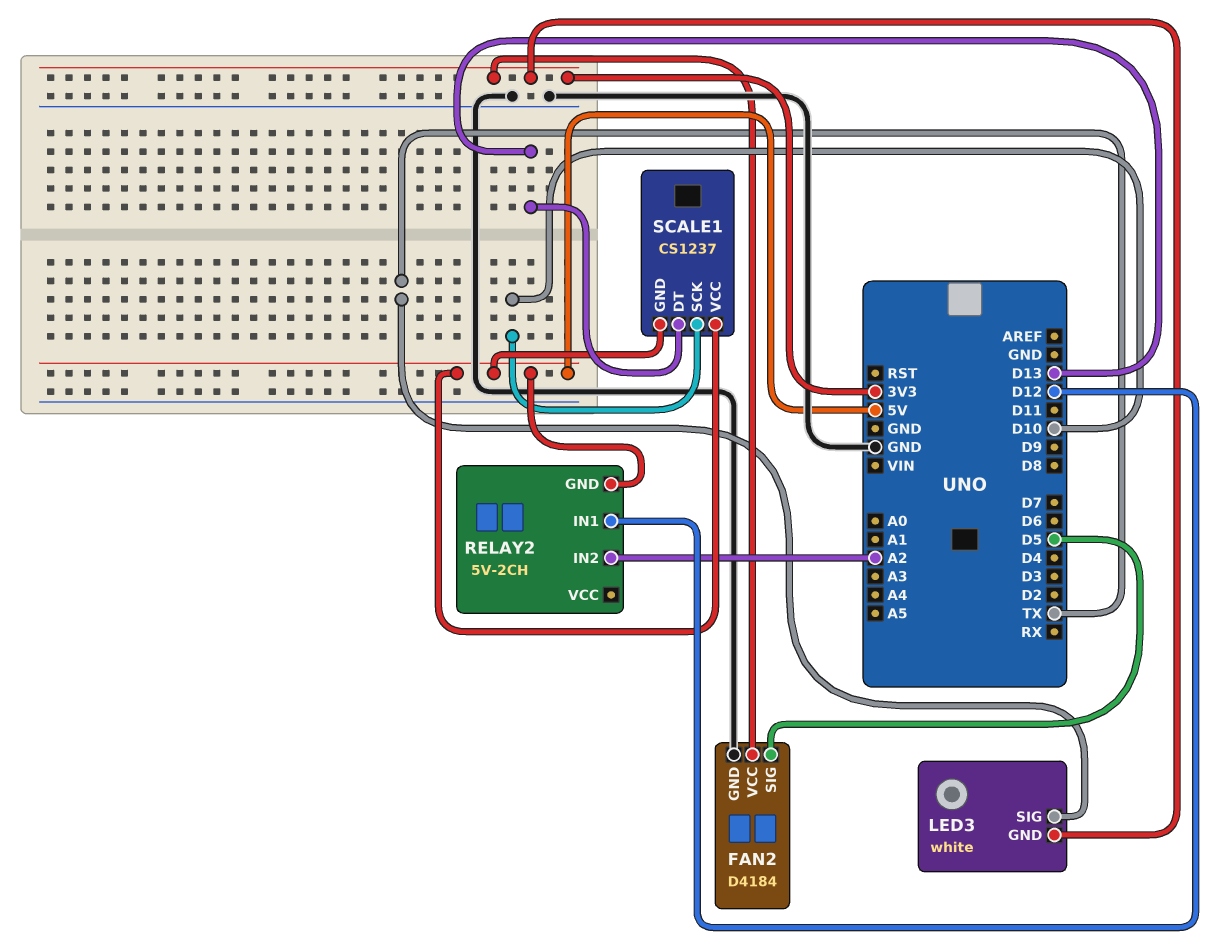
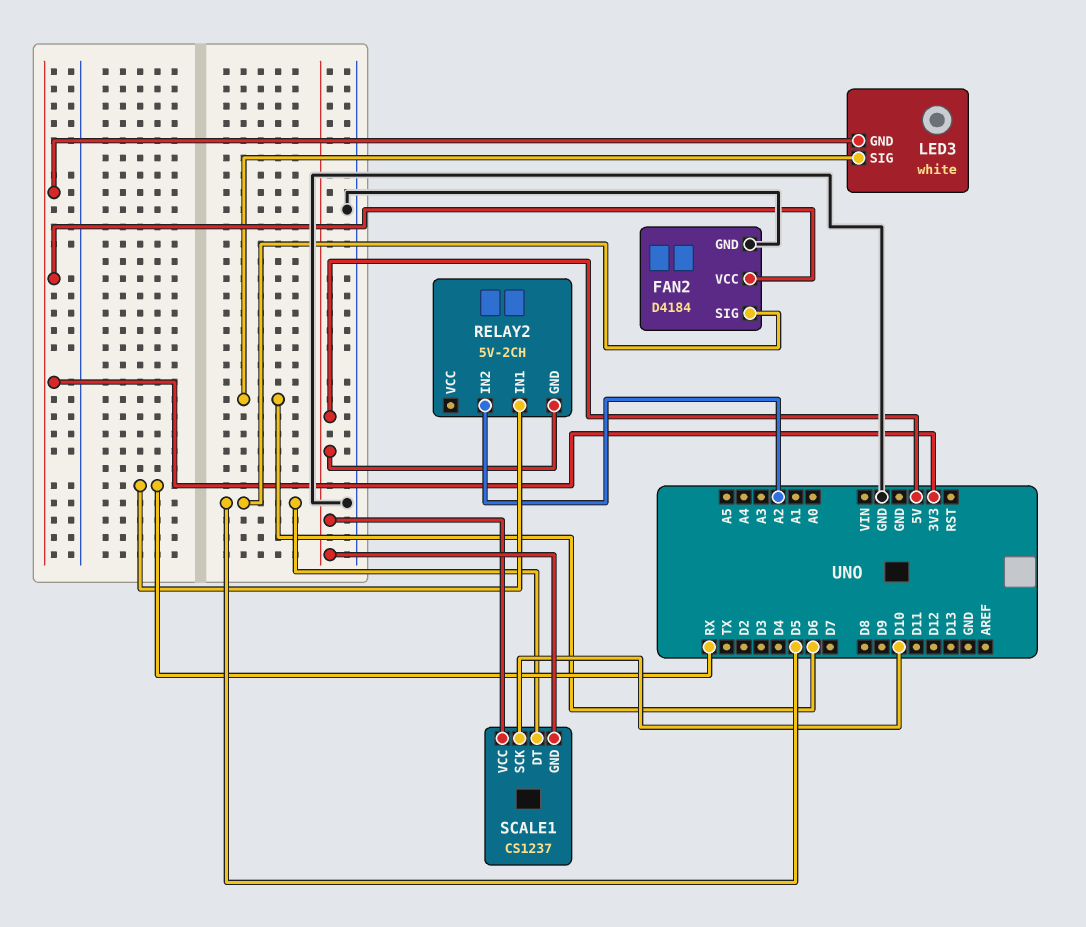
LED3 pin SIG: TX -> D6
RELAY2 pin IN1: D12 -> RX
SCALE1 pin DT: D13 -> D5

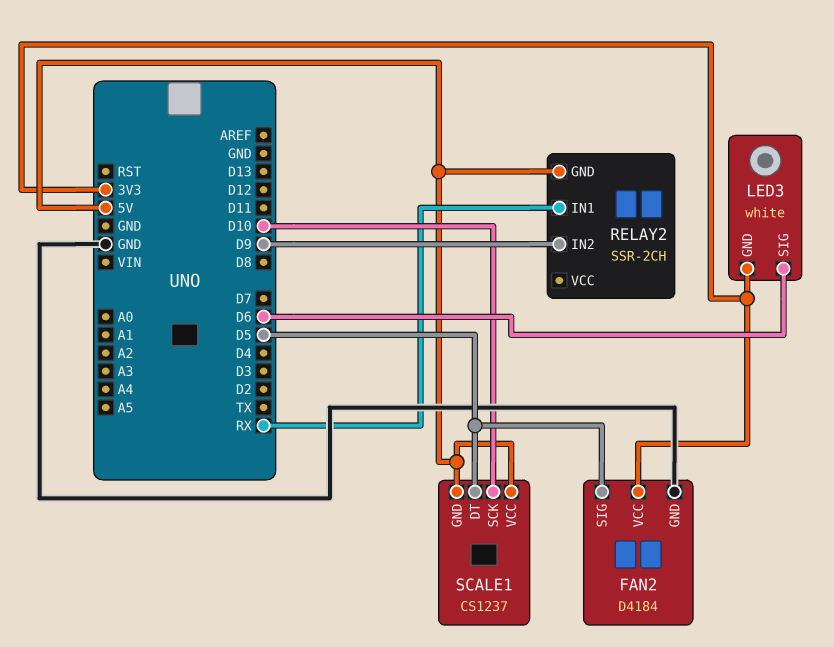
RELAY2: 5V-2CH -> SSR-2CH
RELAY2 pin IN2: A2 -> D9

